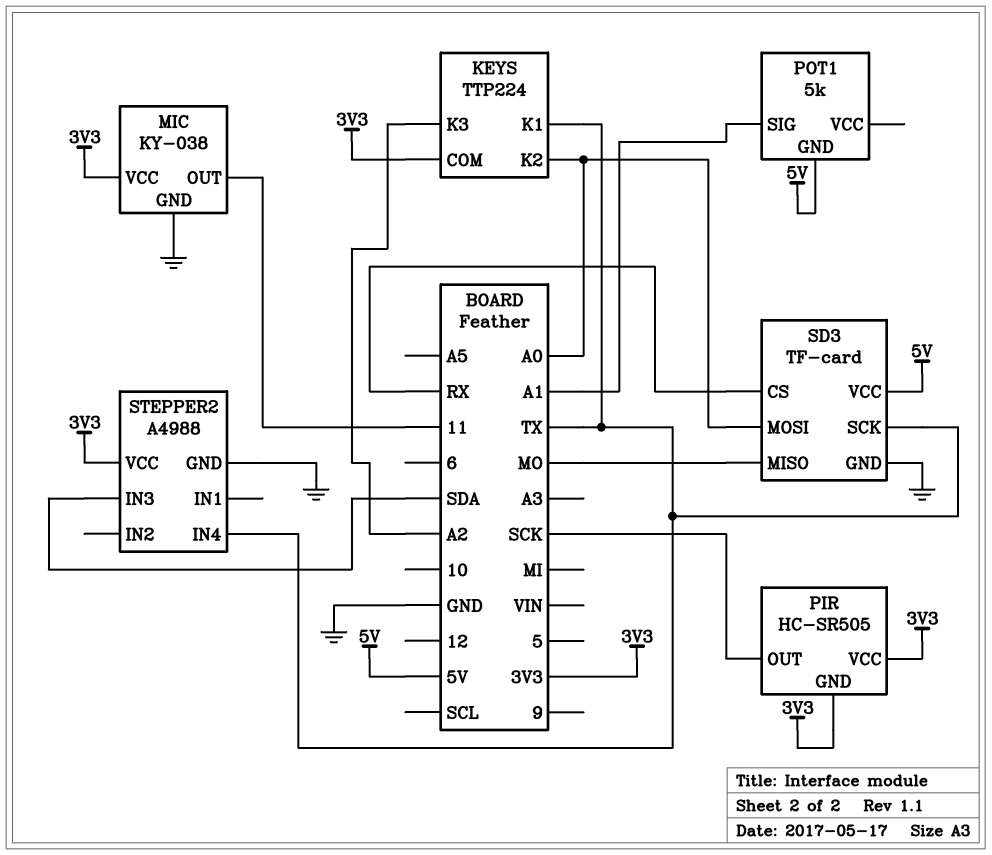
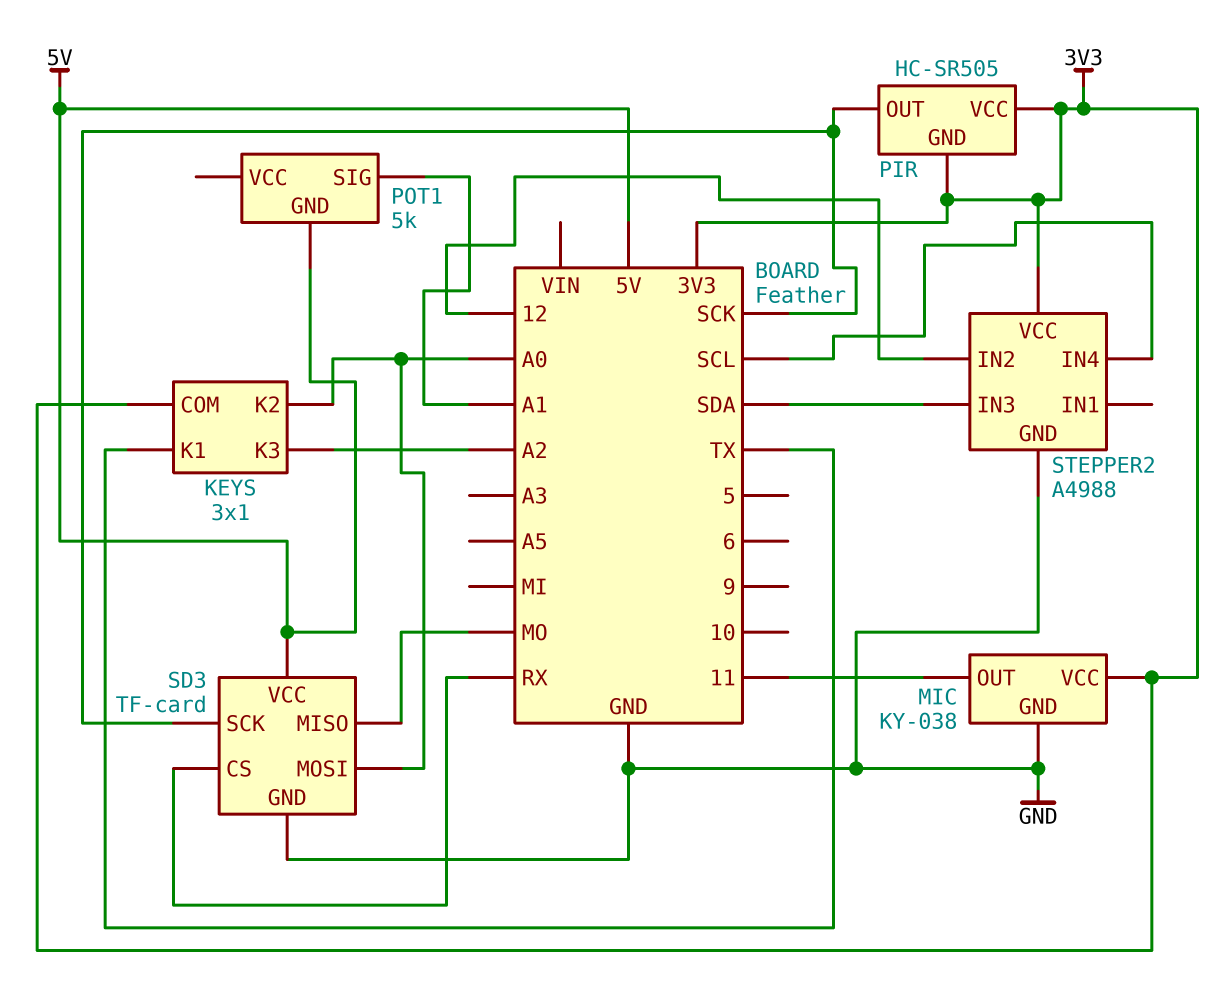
KEYS: TTP224 -> 3x1
SD3 pin SCK: TX -> SCK
STEPPER2 pin IN2: none -> 12
STEPPER2 pin IN4: TX -> SCL

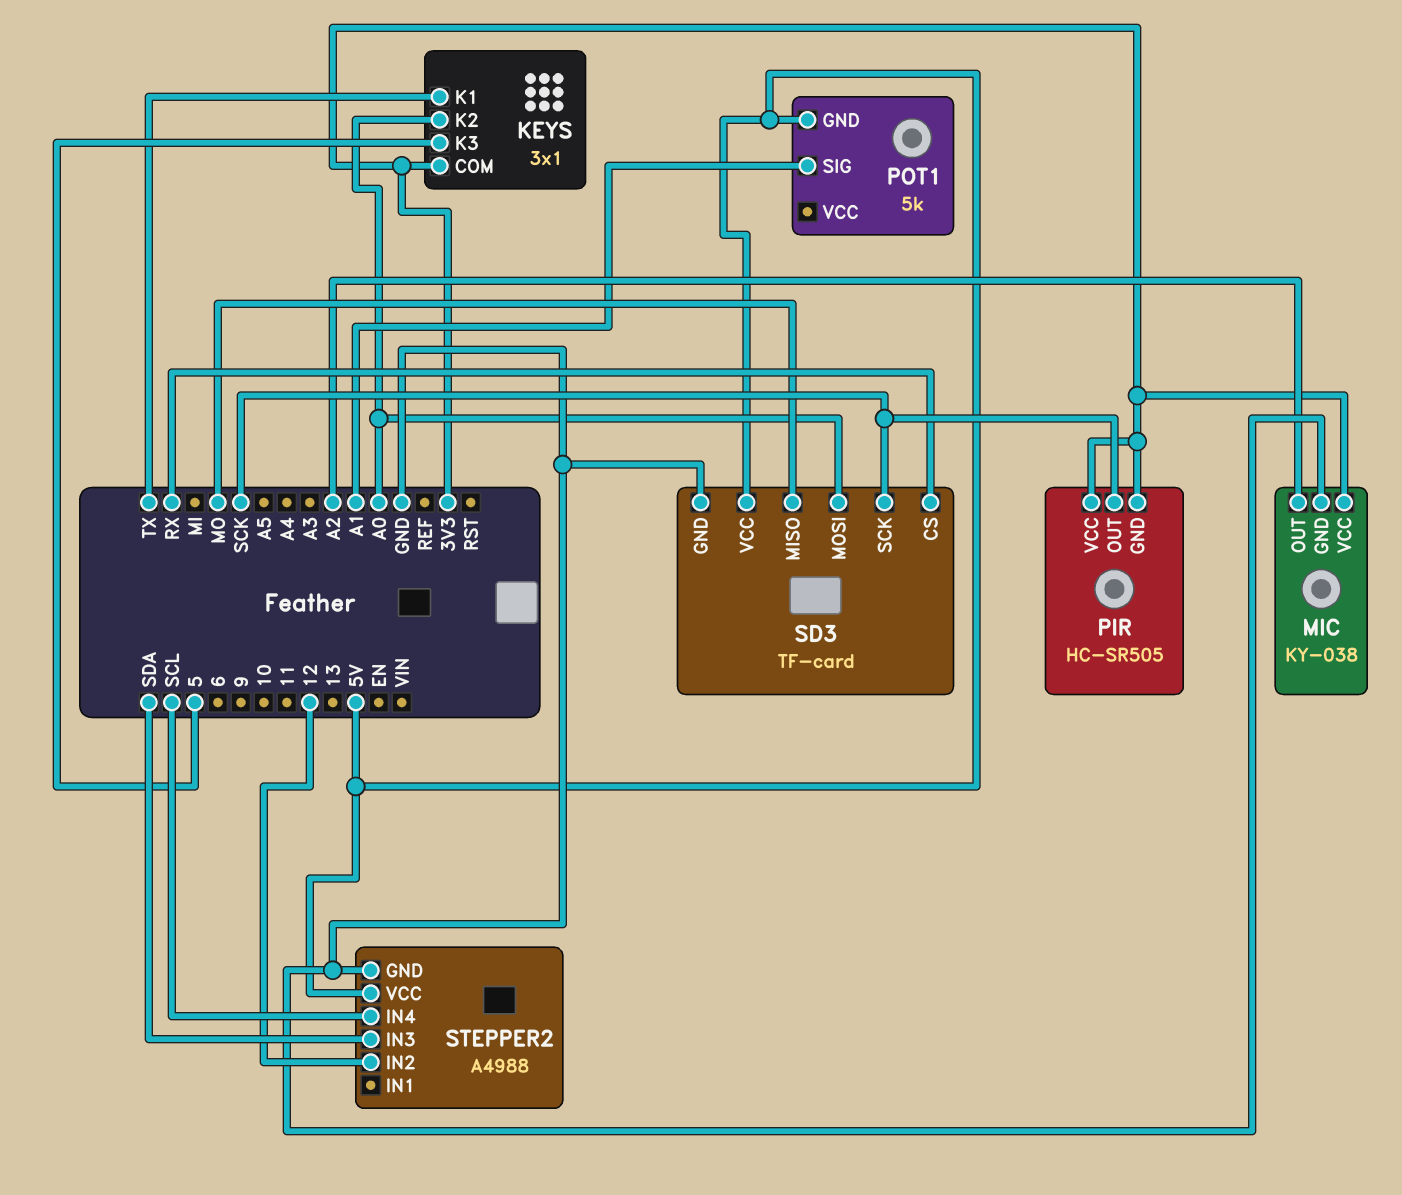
KEYS pin K3: A2 -> 5
MIC pin OUT: 11 -> A2
STEPPER2 pin VCC: 3V3 -> 5V

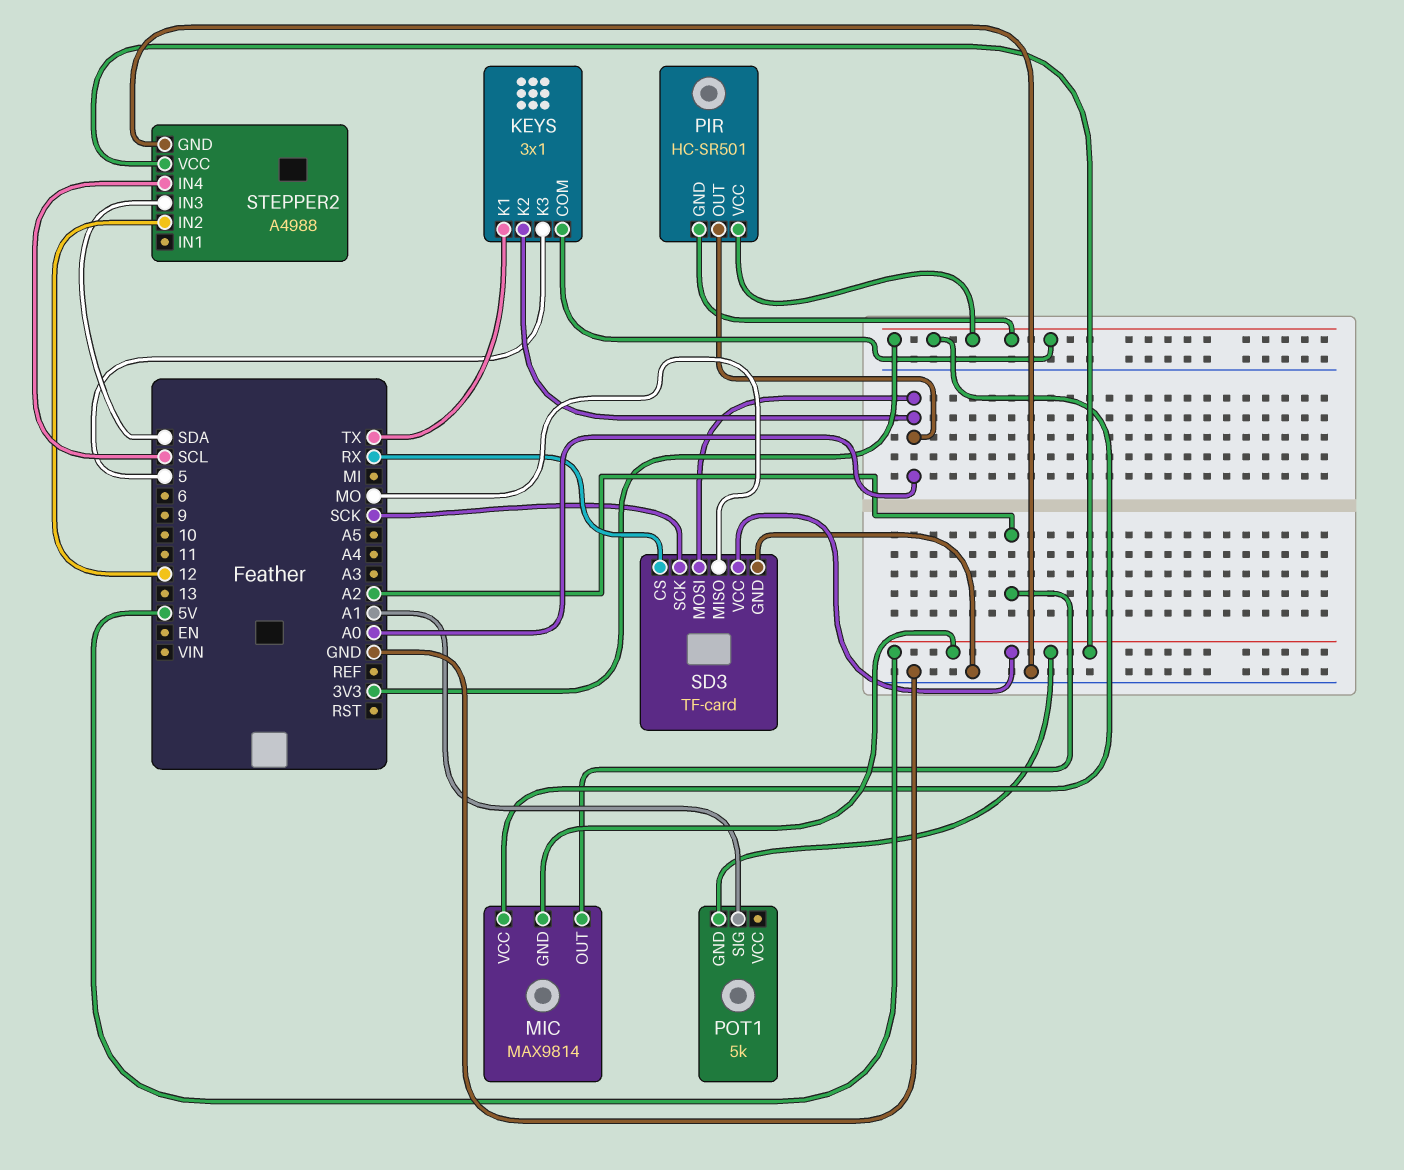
MIC: KY-038 -> MAX9814
MIC pin GND: GND -> 5V
PIR: HC-SR505 -> HC-SR501
PIR pin OUT: SCK -> A0

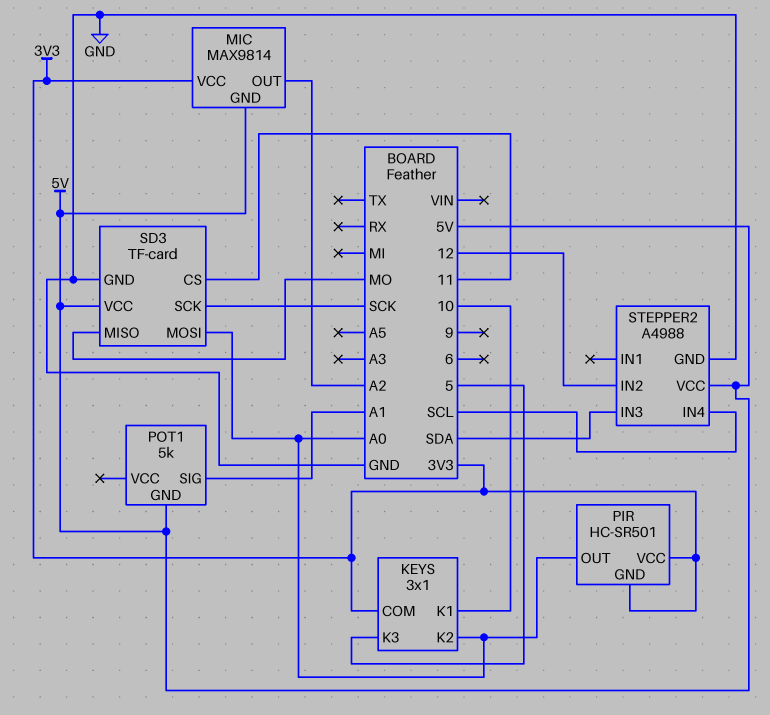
KEYS pin K1: TX -> 10
SD3 pin CS: RX -> 11

